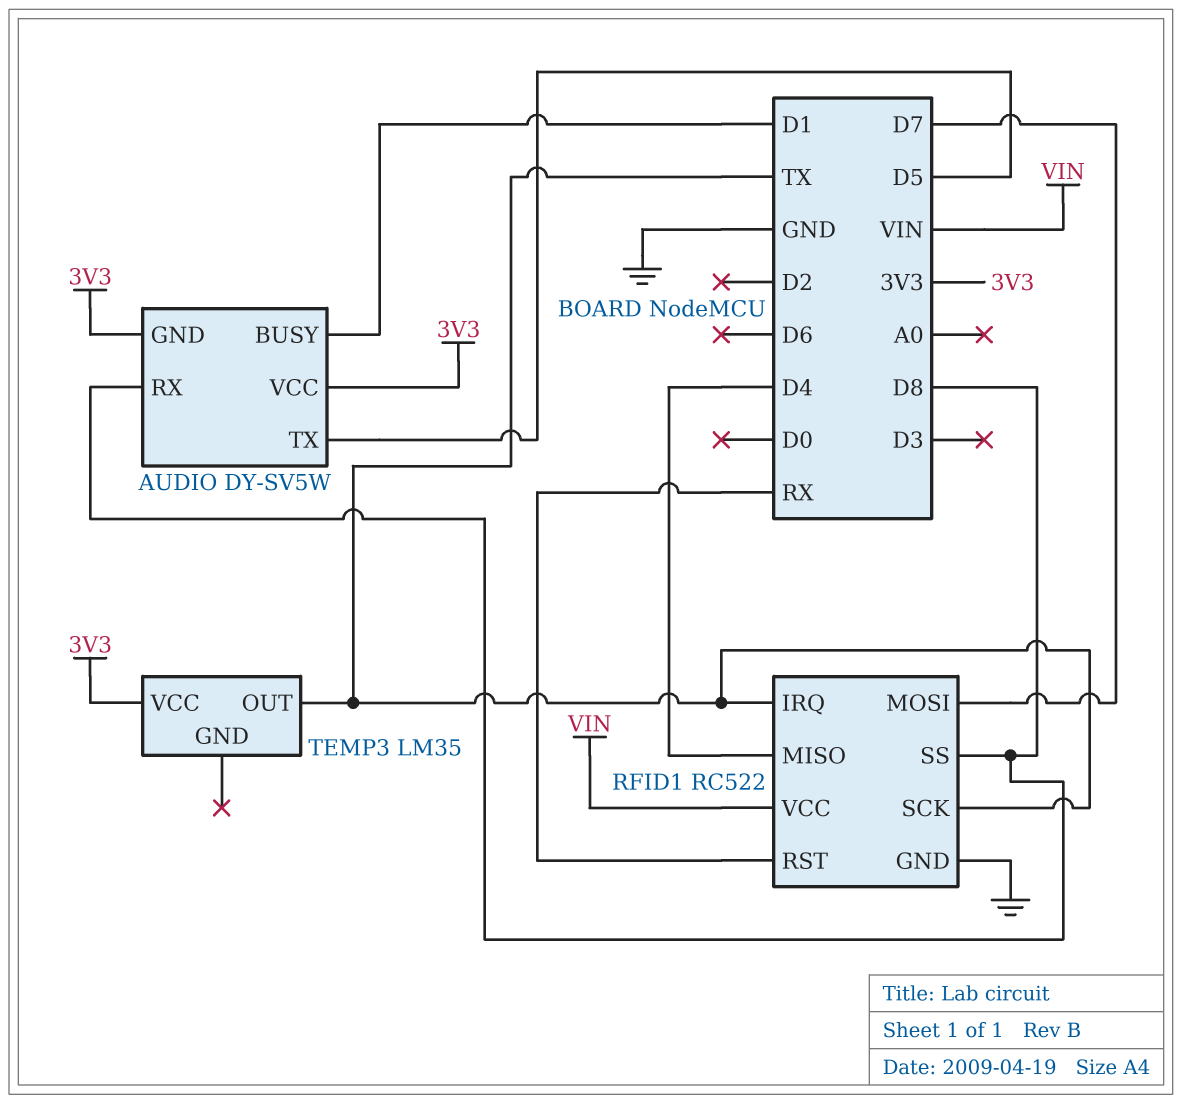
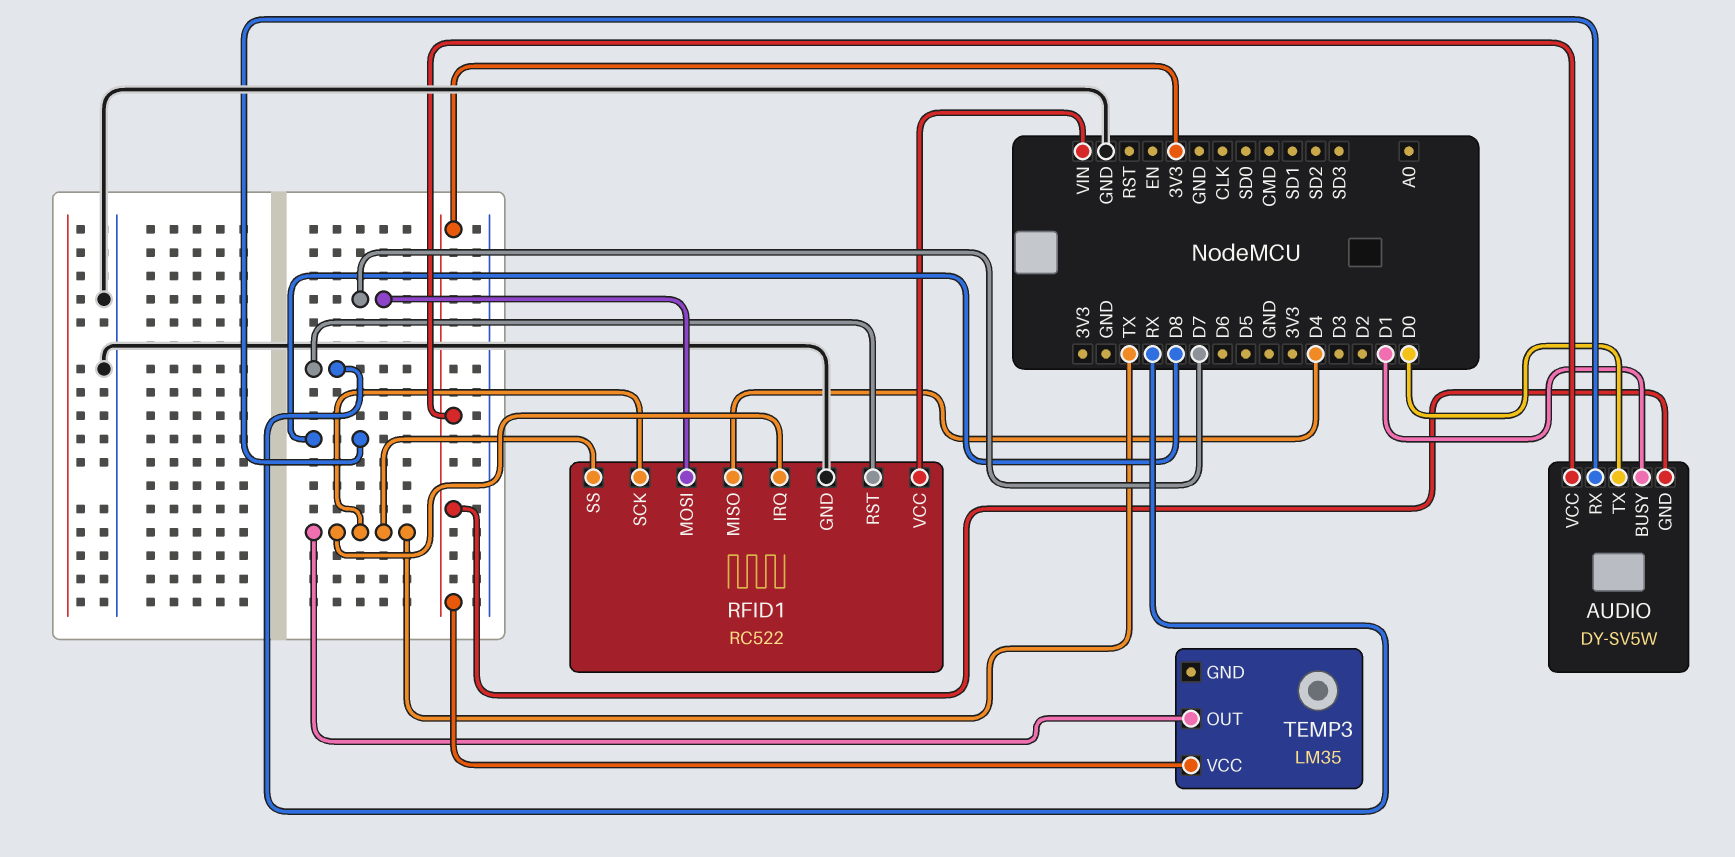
AUDIO pin TX: D5 -> D0
RFID1 pin SS: D8 -> TX

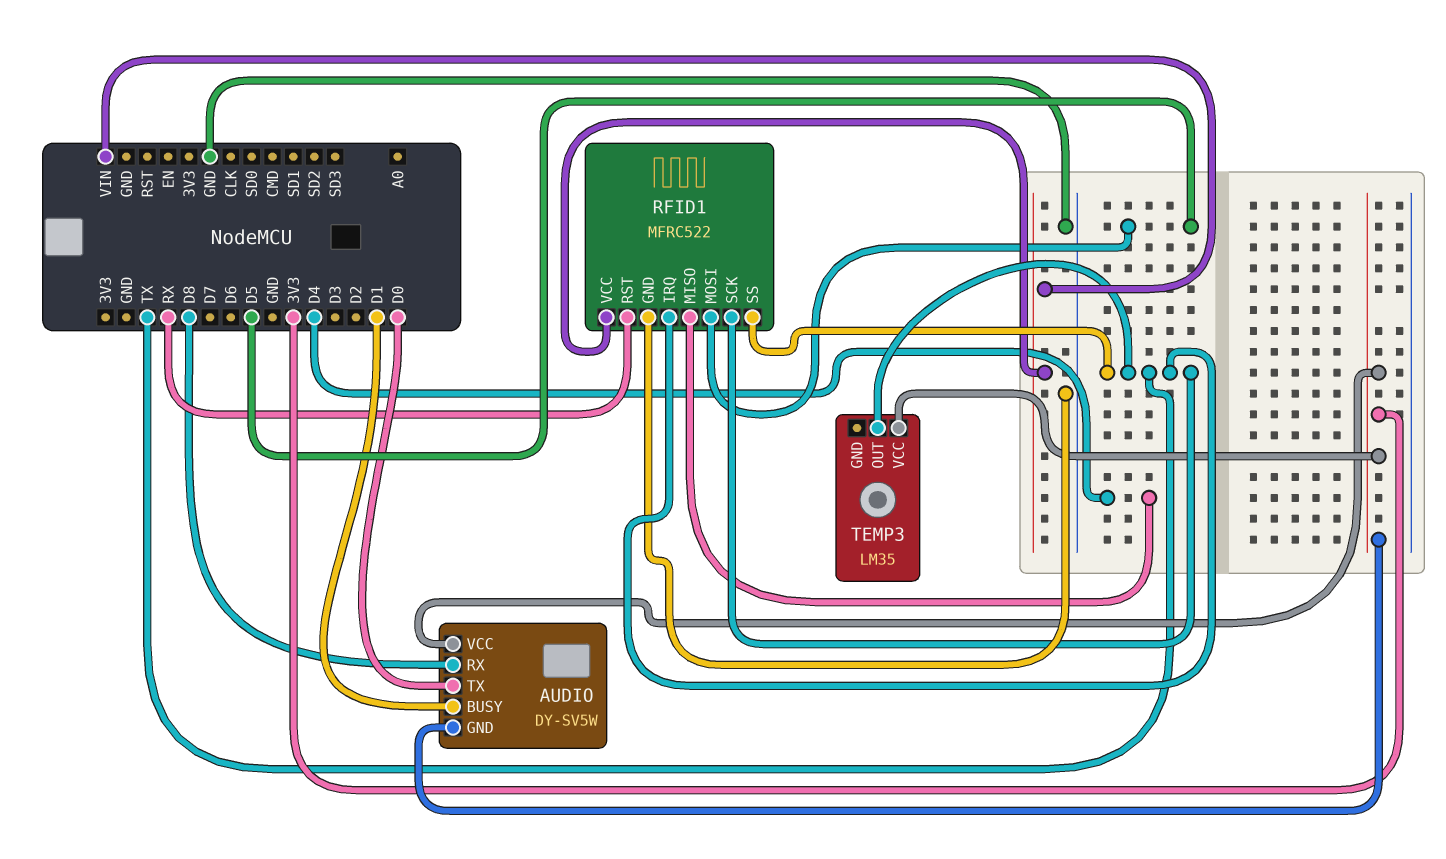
RFID1: RC522 -> MFRC522
RFID1 pin MOSI: D7 -> D5

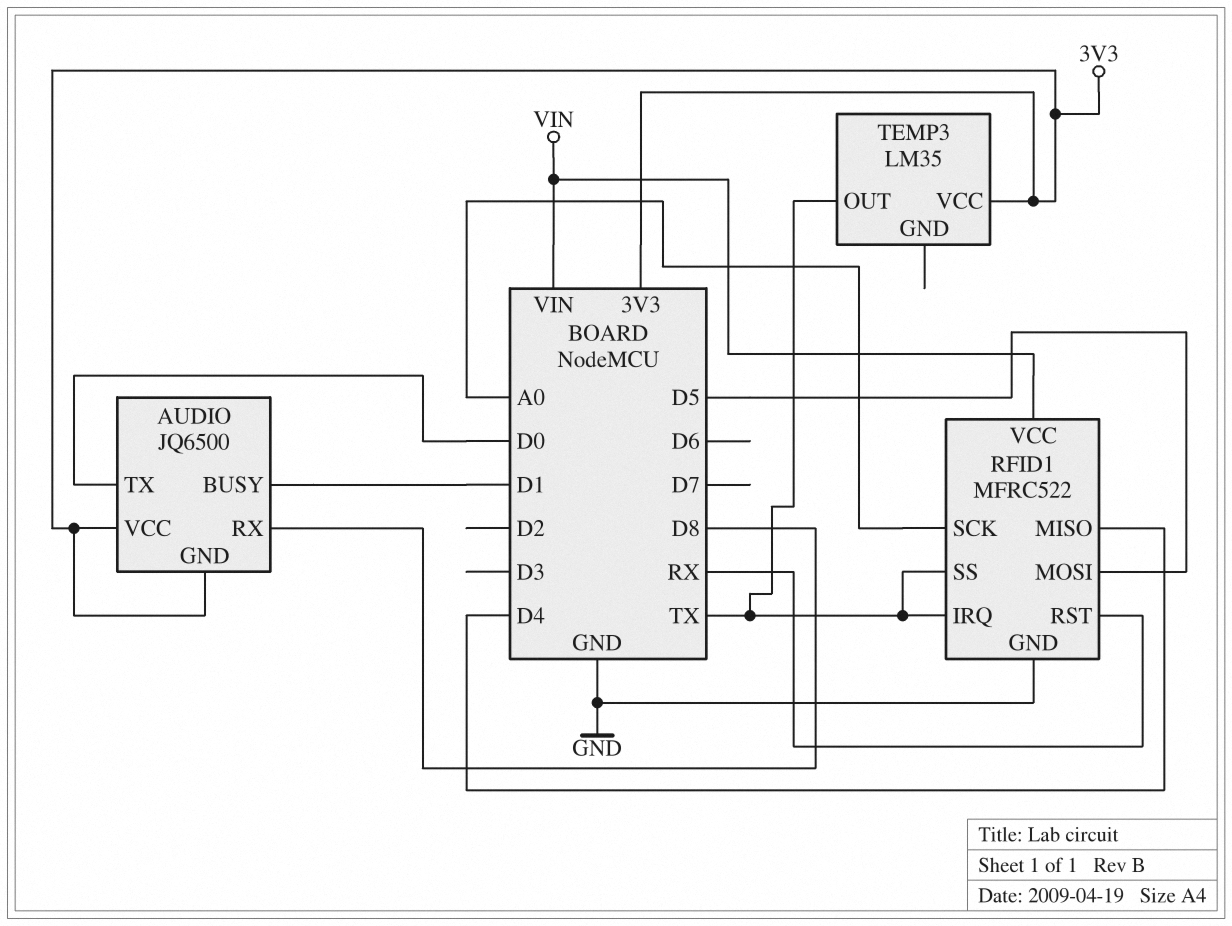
AUDIO: DY-SV5W -> JQ6500
RFID1 pin SCK: TX -> A0

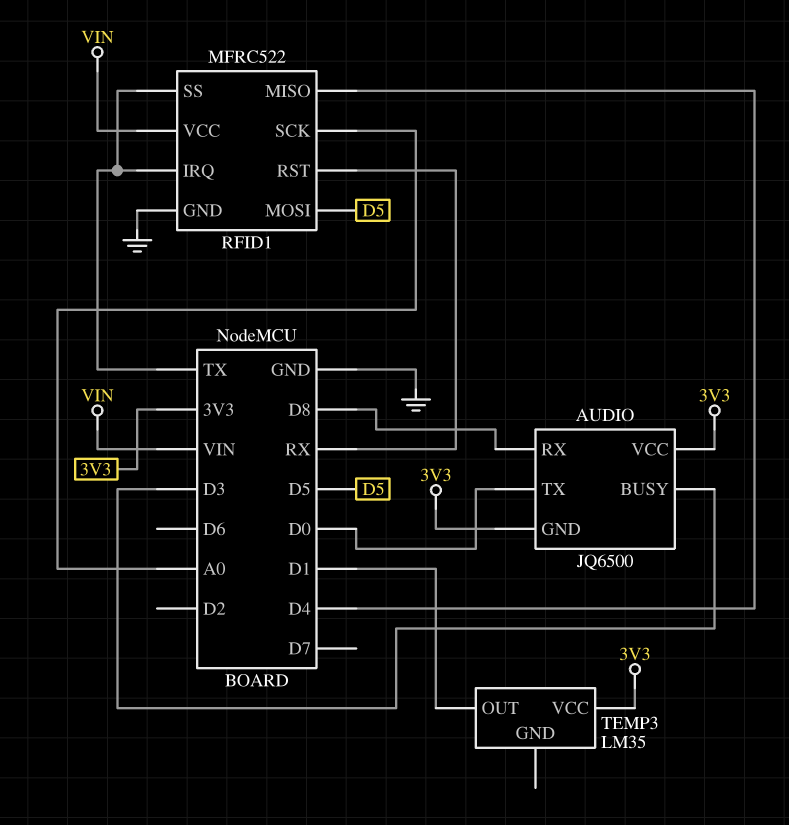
AUDIO pin BUSY: D1 -> D3
TEMP3 pin OUT: TX -> D1

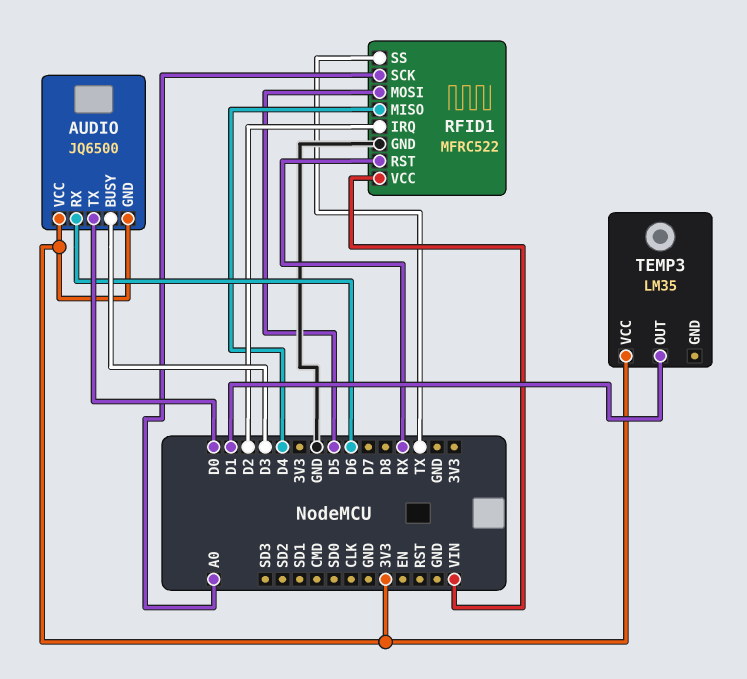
AUDIO pin RX: D8 -> D6
RFID1 pin IRQ: TX -> D2

